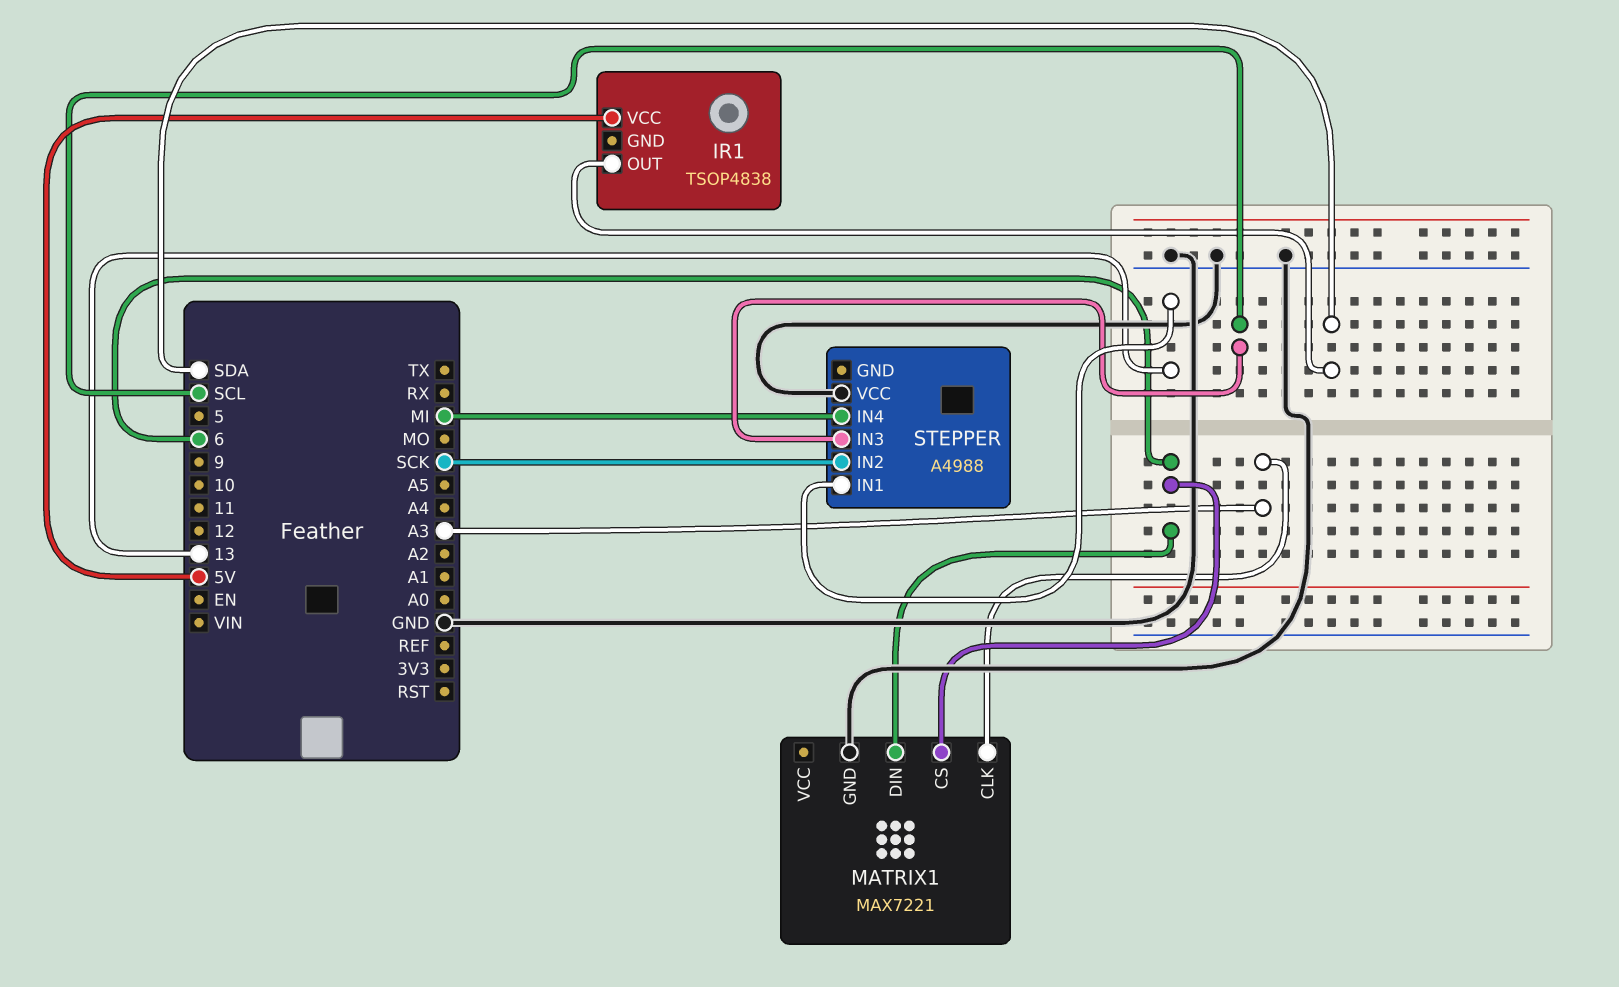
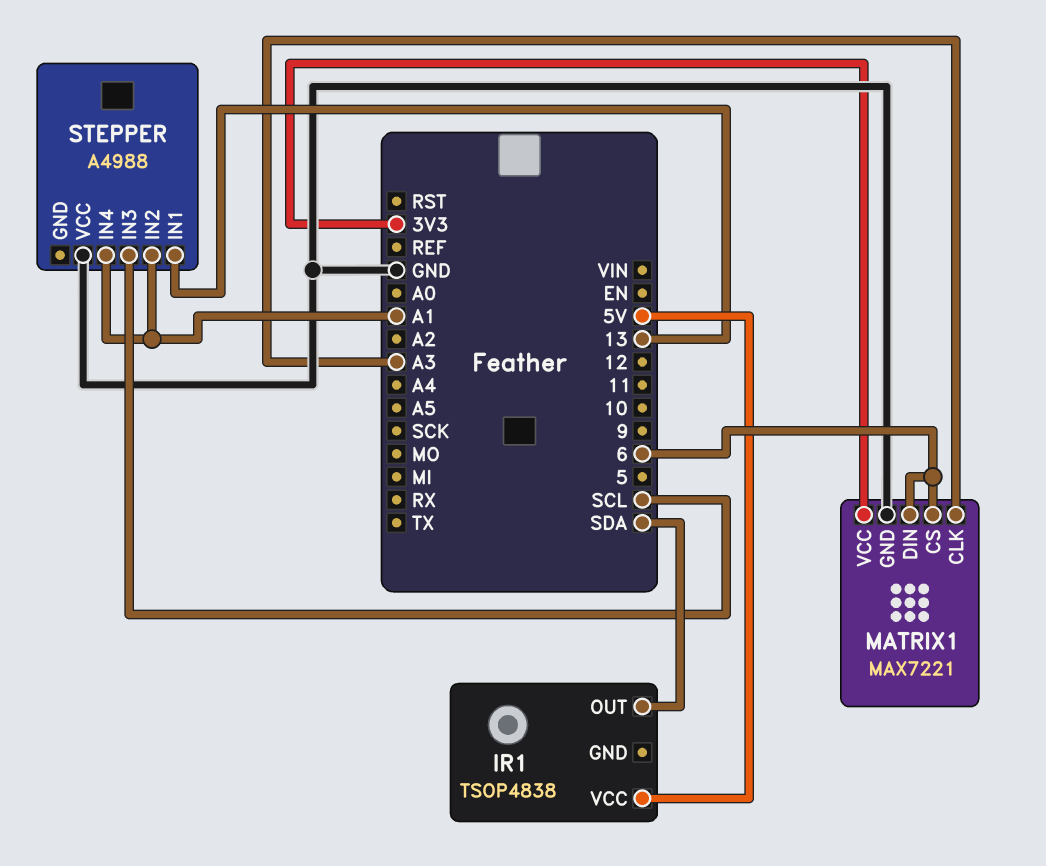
MATRIX1 pin VCC: none -> 3V3
STEPPER pin IN2: SCK -> A1
STEPPER pin IN4: MI -> A1

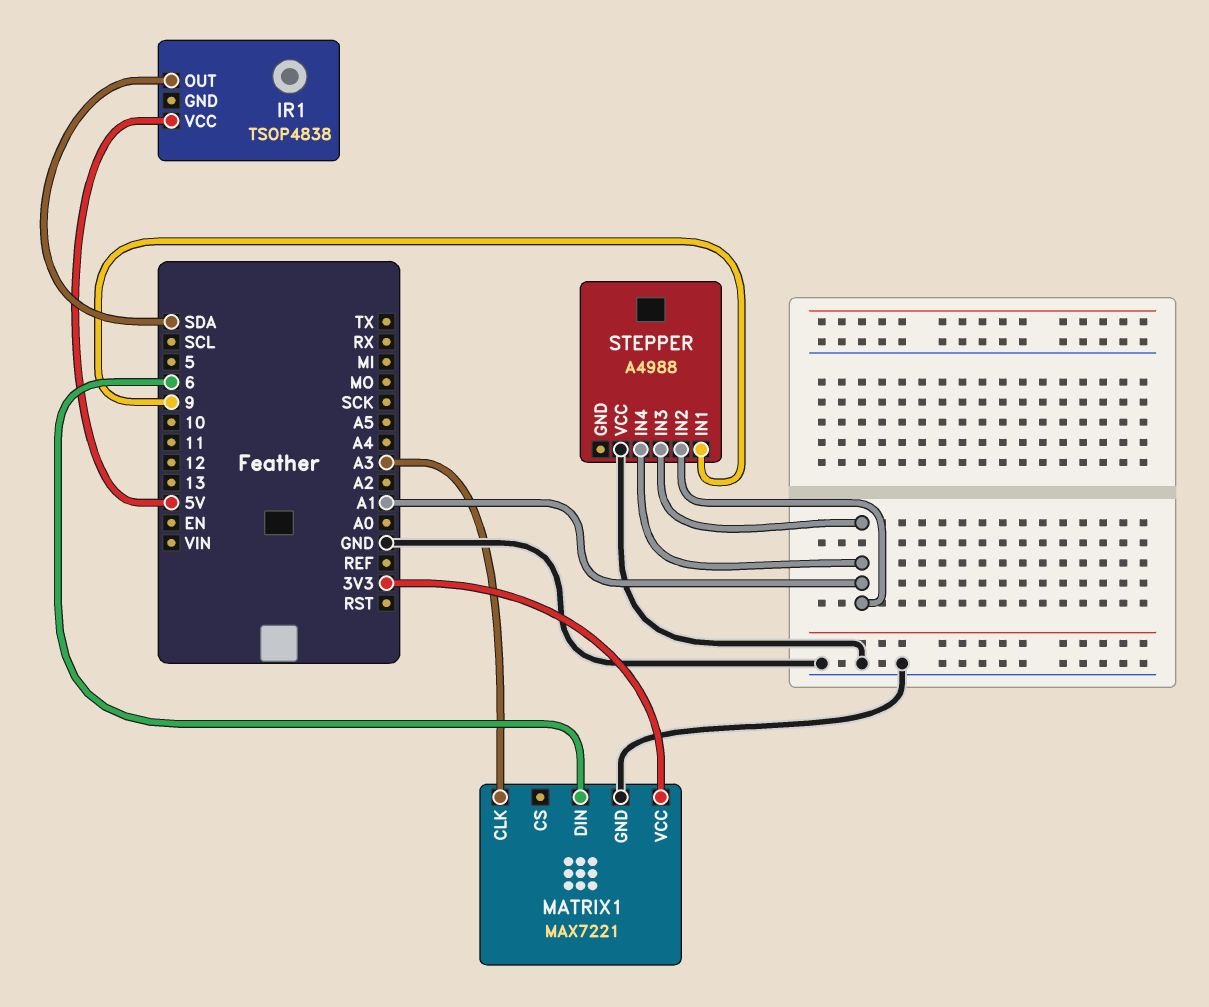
MATRIX1 pin CS: 6 -> none
STEPPER pin IN1: 13 -> 9
STEPPER pin IN3: SCL -> A1

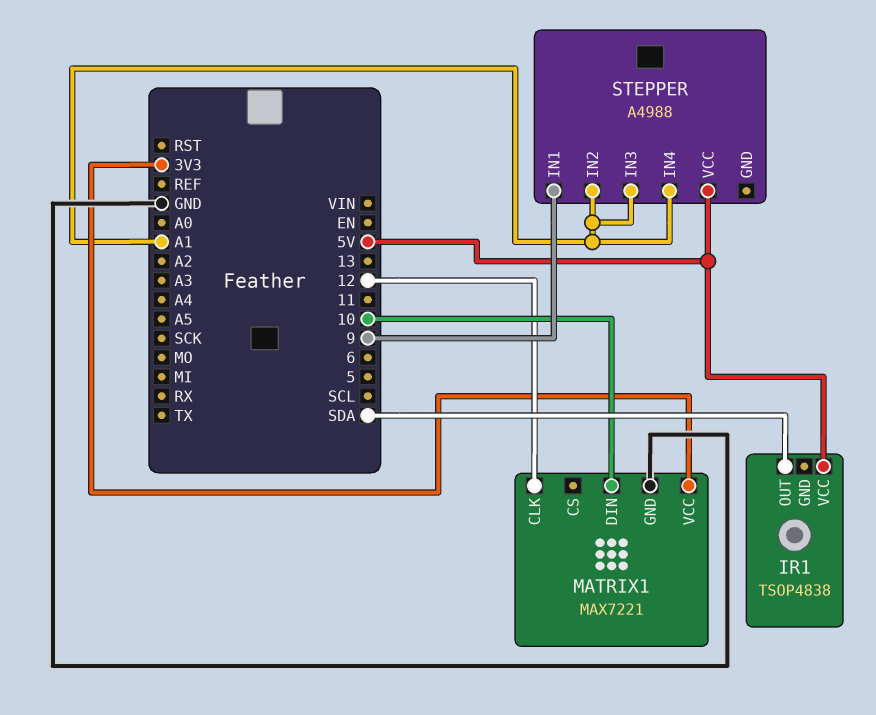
MATRIX1 pin CLK: A3 -> 12
MATRIX1 pin DIN: 6 -> 10
STEPPER pin VCC: GND -> 5V

